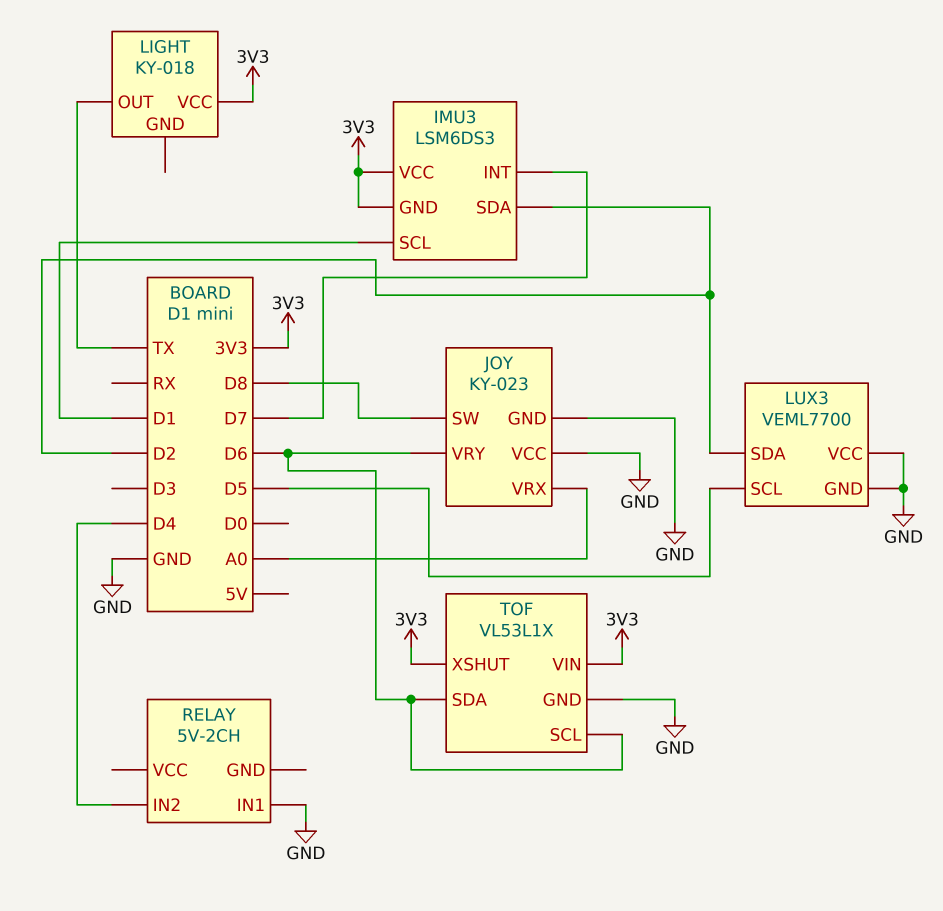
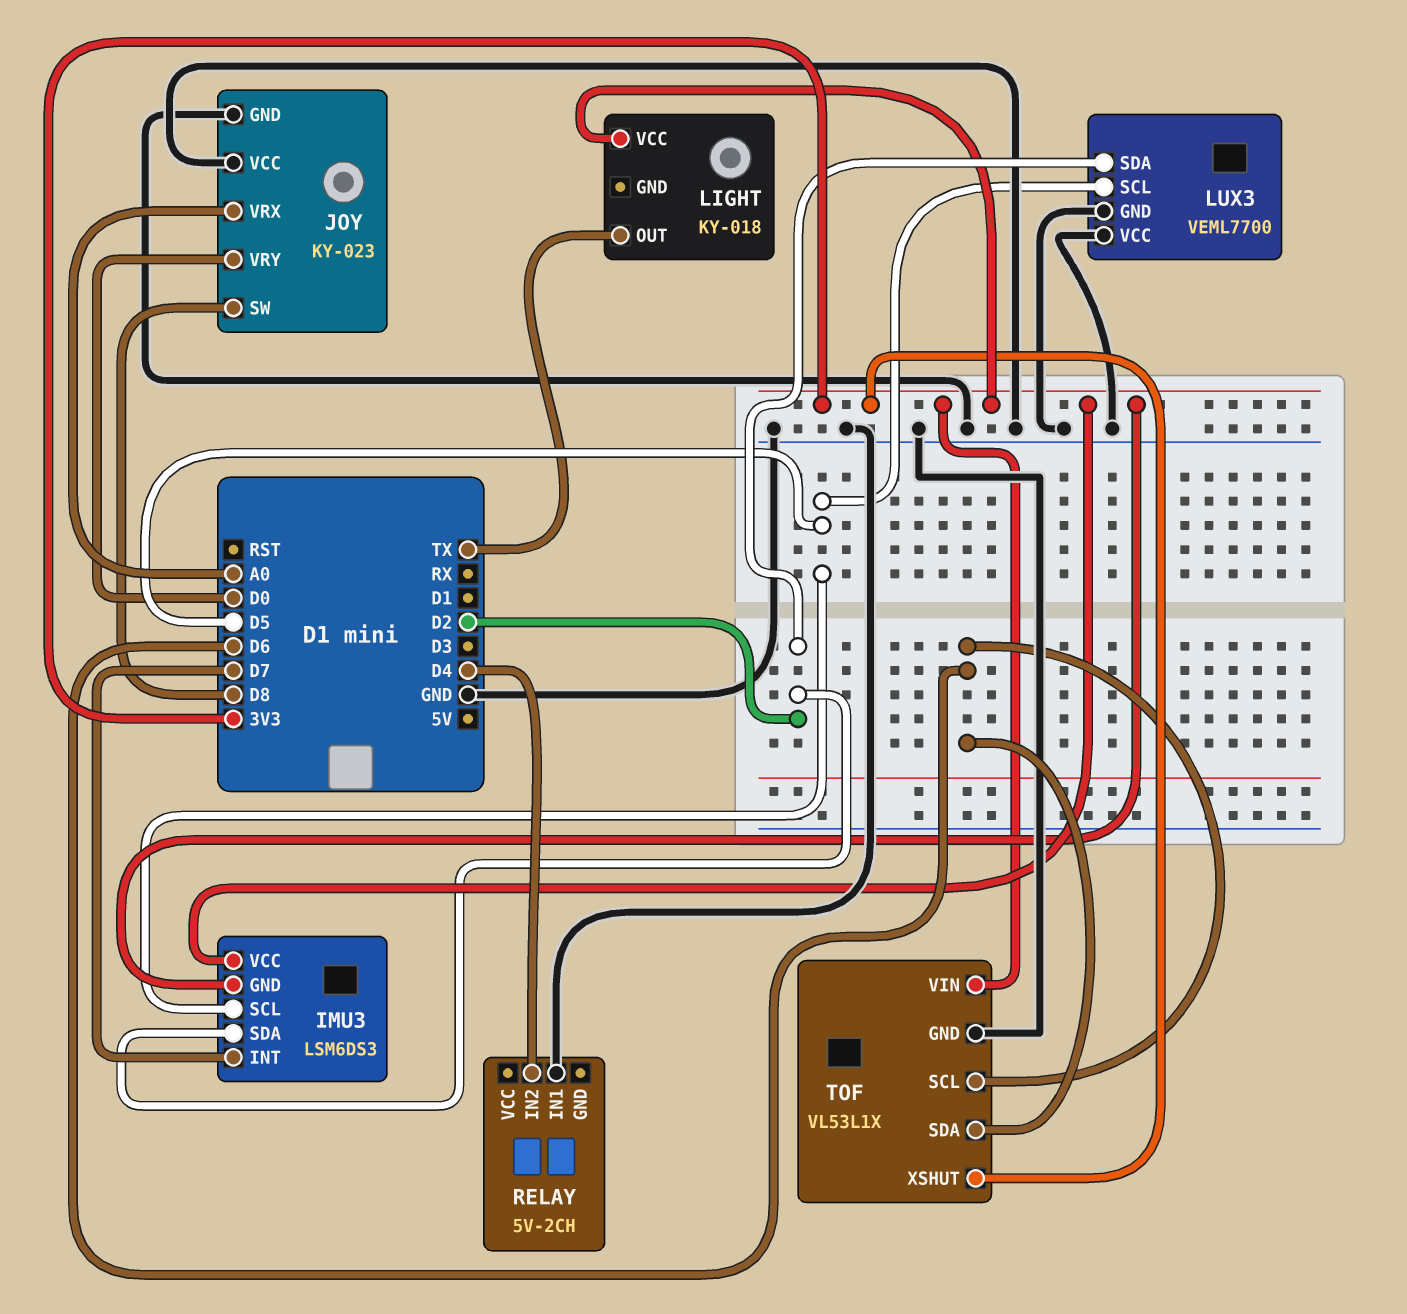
IMU3 pin SCL: D1 -> D5
JOY pin VRY: D6 -> D0

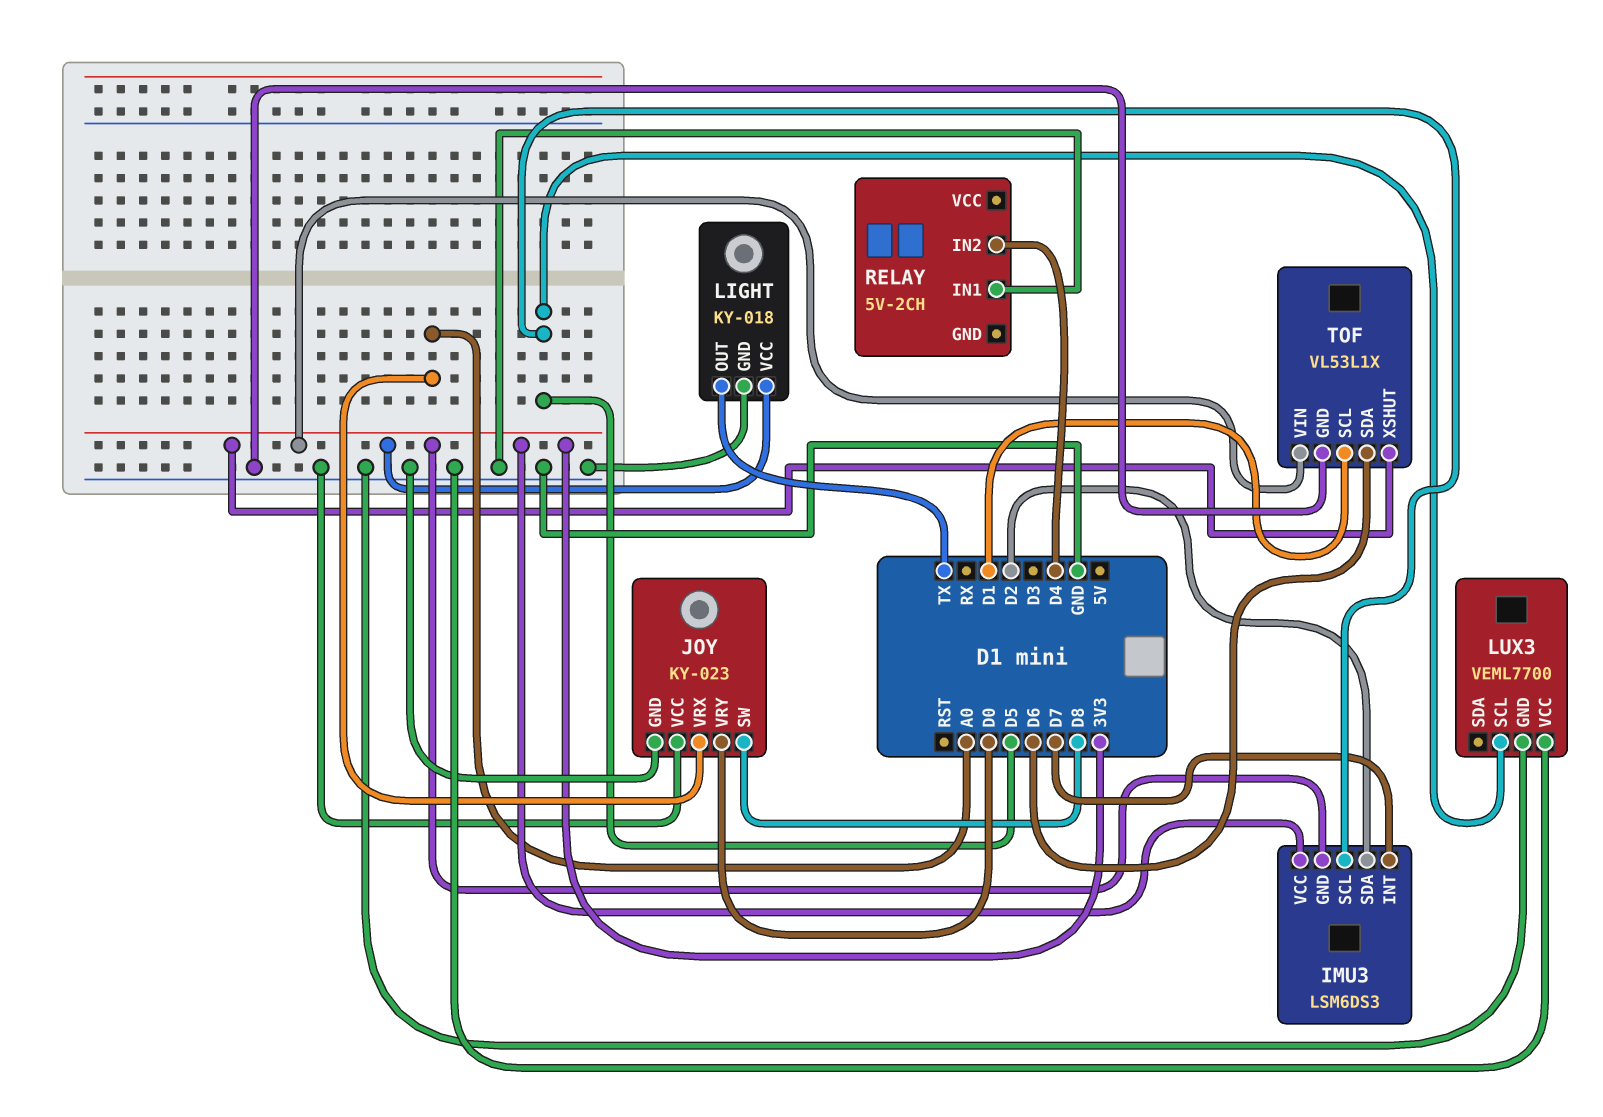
LIGHT pin GND: none -> GND
LUX3 pin SDA: D2 -> none
TOF pin SCL: D6 -> D1

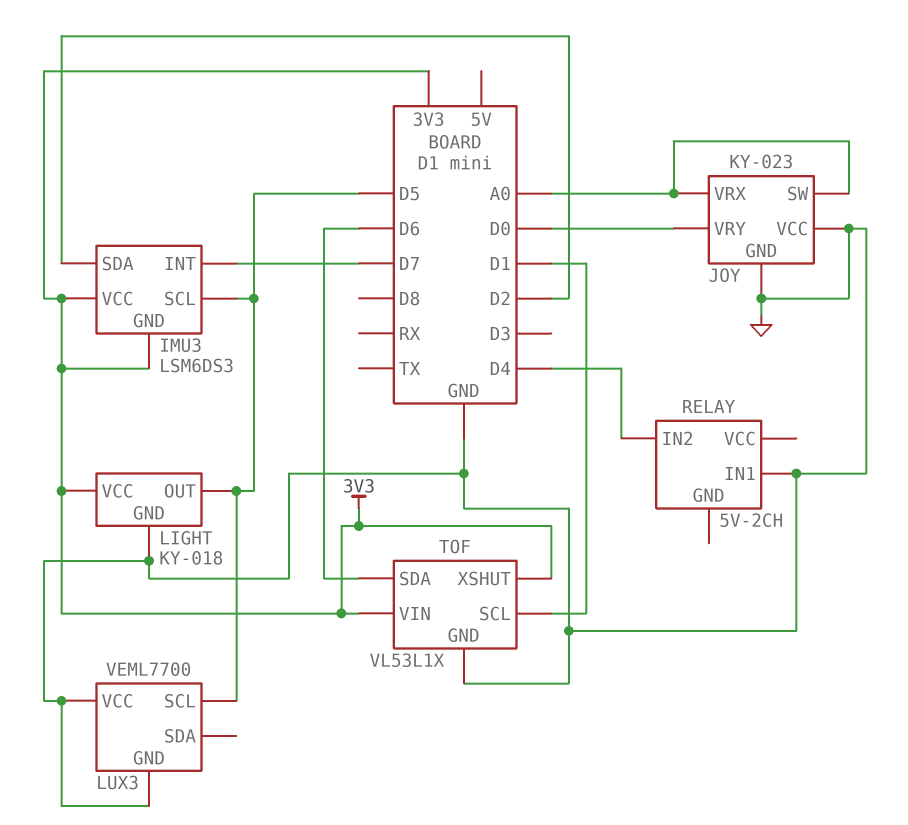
JOY pin SW: D8 -> A0
LIGHT pin OUT: TX -> D5

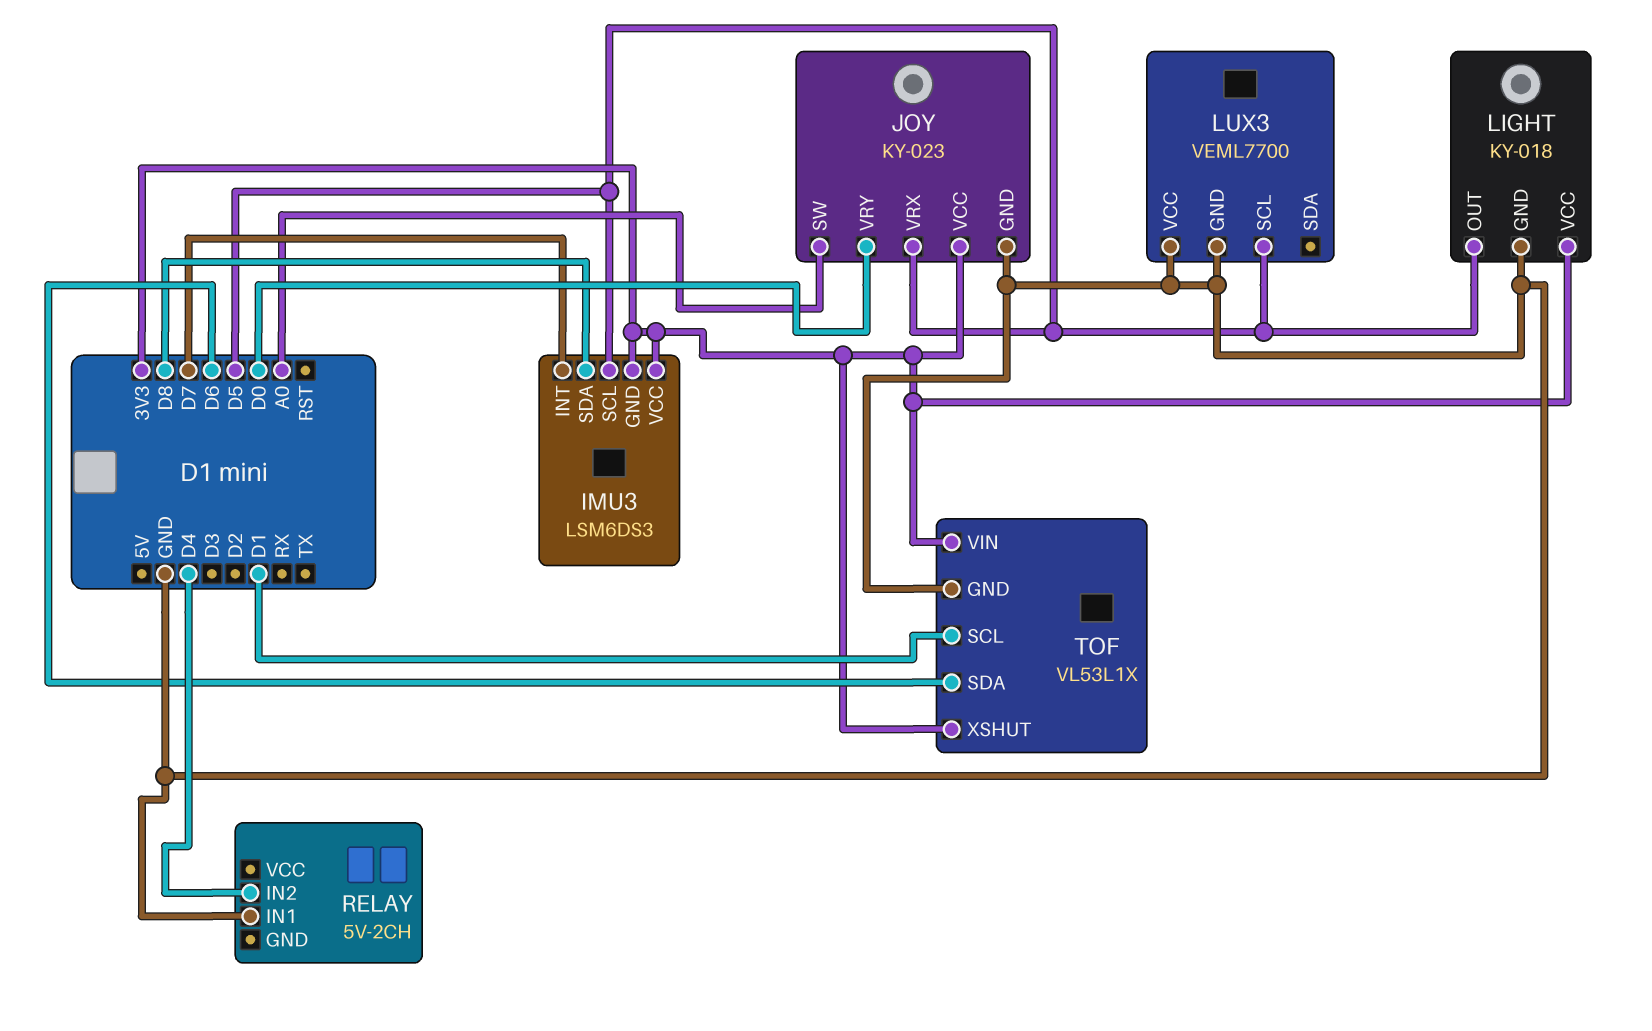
IMU3 pin SDA: D2 -> D8
JOY pin VCC: GND -> 3V3
JOY pin VRX: A0 -> D5

